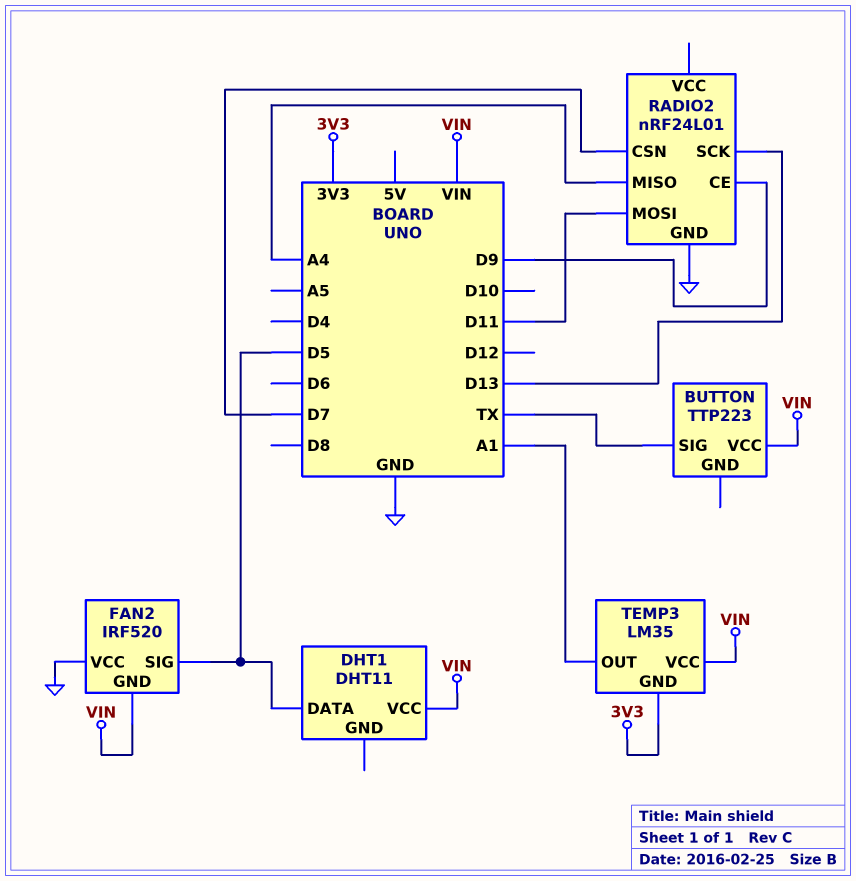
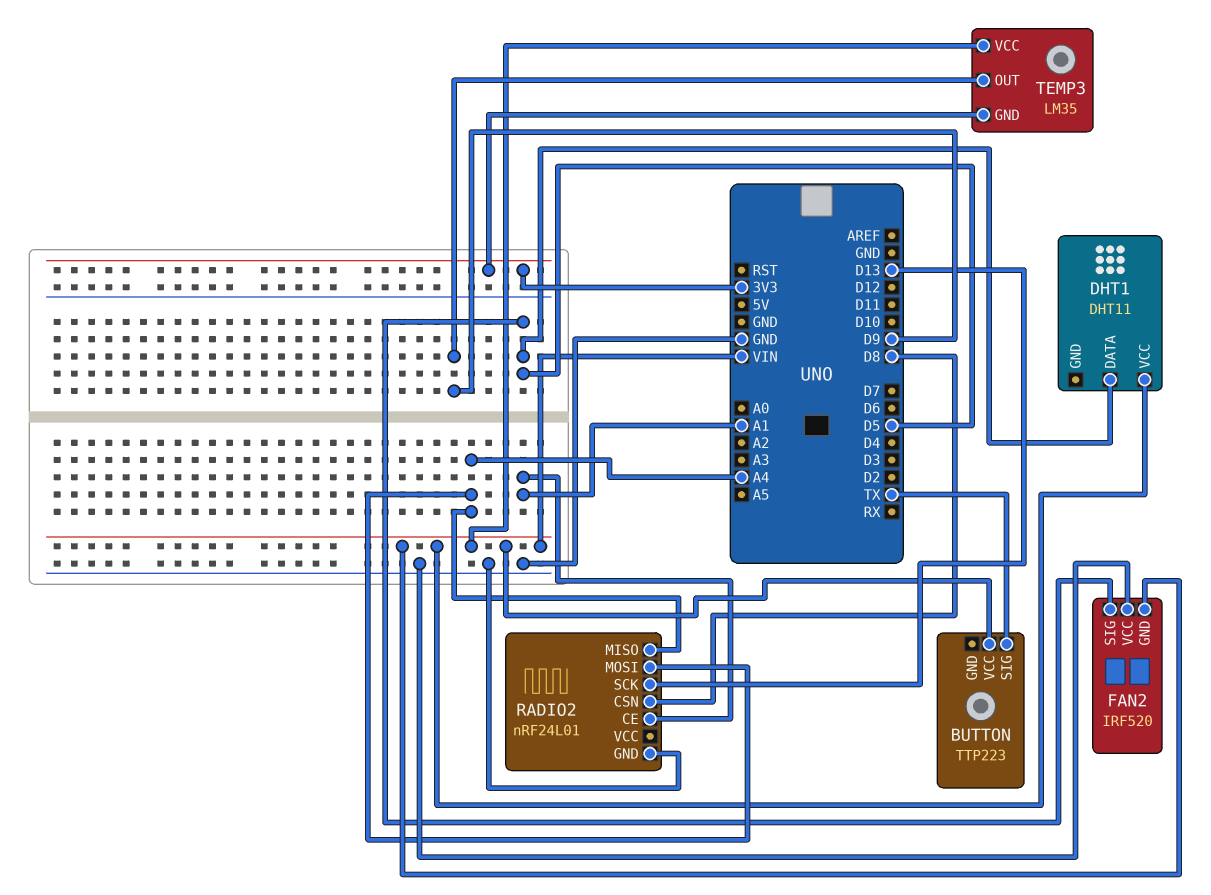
RADIO2 pin CE: D9 -> A1
RADIO2 pin CSN: D7 -> D8
RADIO2 pin MOSI: D11 -> A4
TEMP3 pin OUT: A1 -> D9

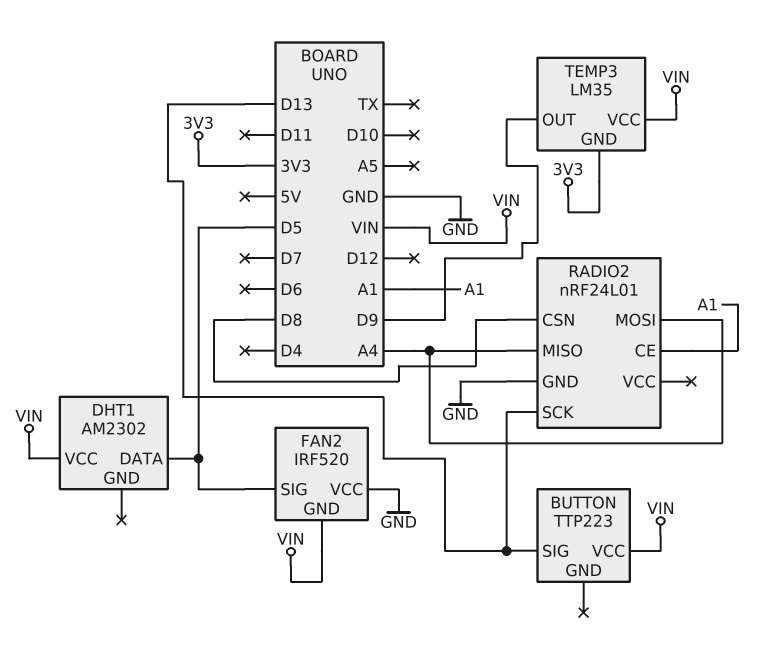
BUTTON pin SIG: TX -> D13
DHT1: DHT11 -> AM2302

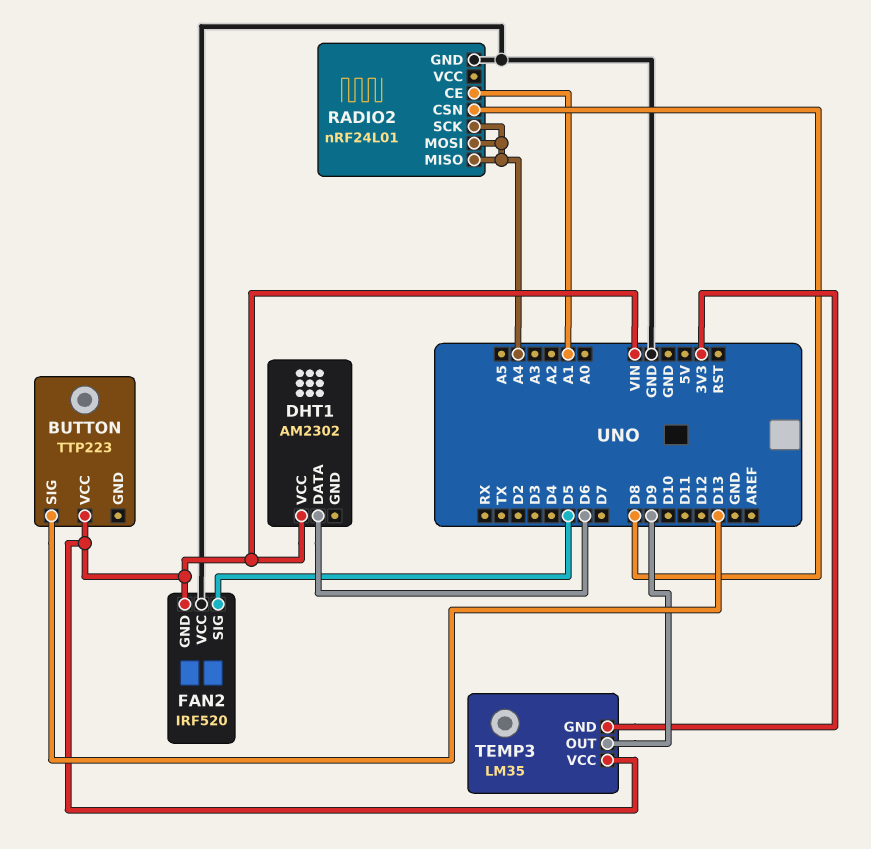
DHT1 pin DATA: D5 -> D6
RADIO2 pin SCK: D13 -> A4

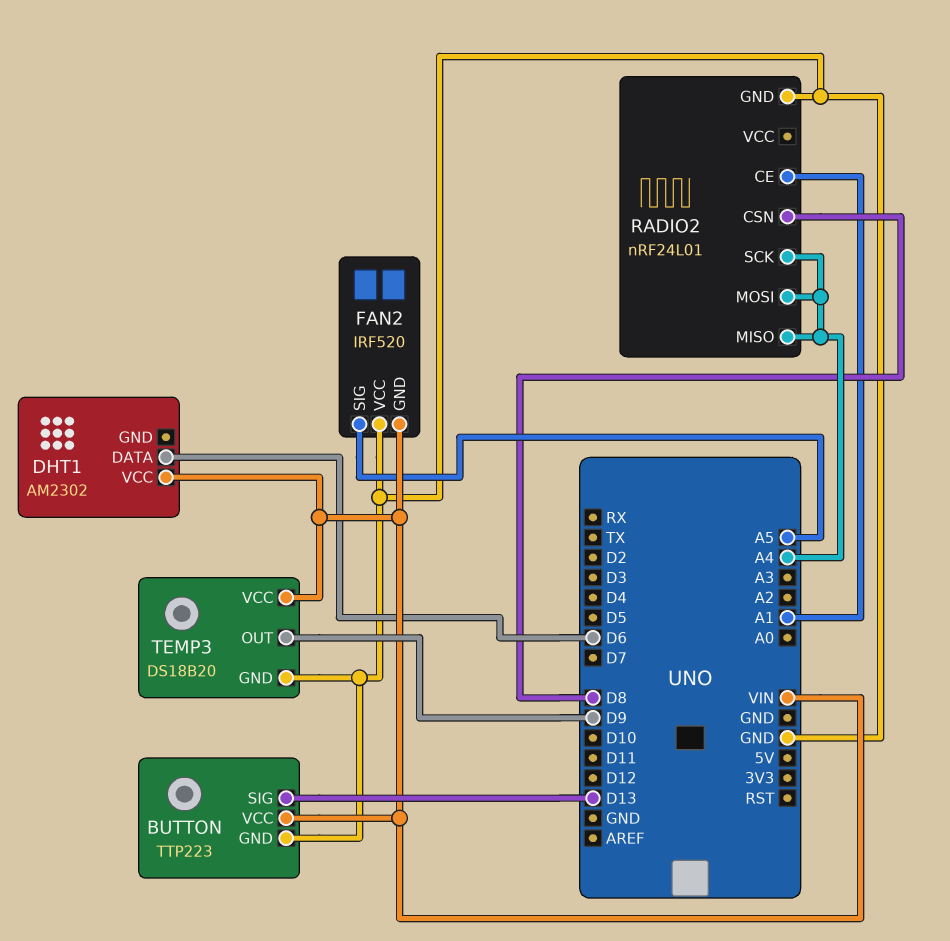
BUTTON pin GND: none -> GND
FAN2 pin SIG: D5 -> A5
TEMP3: LM35 -> DS18B20
TEMP3 pin GND: 3V3 -> GND

